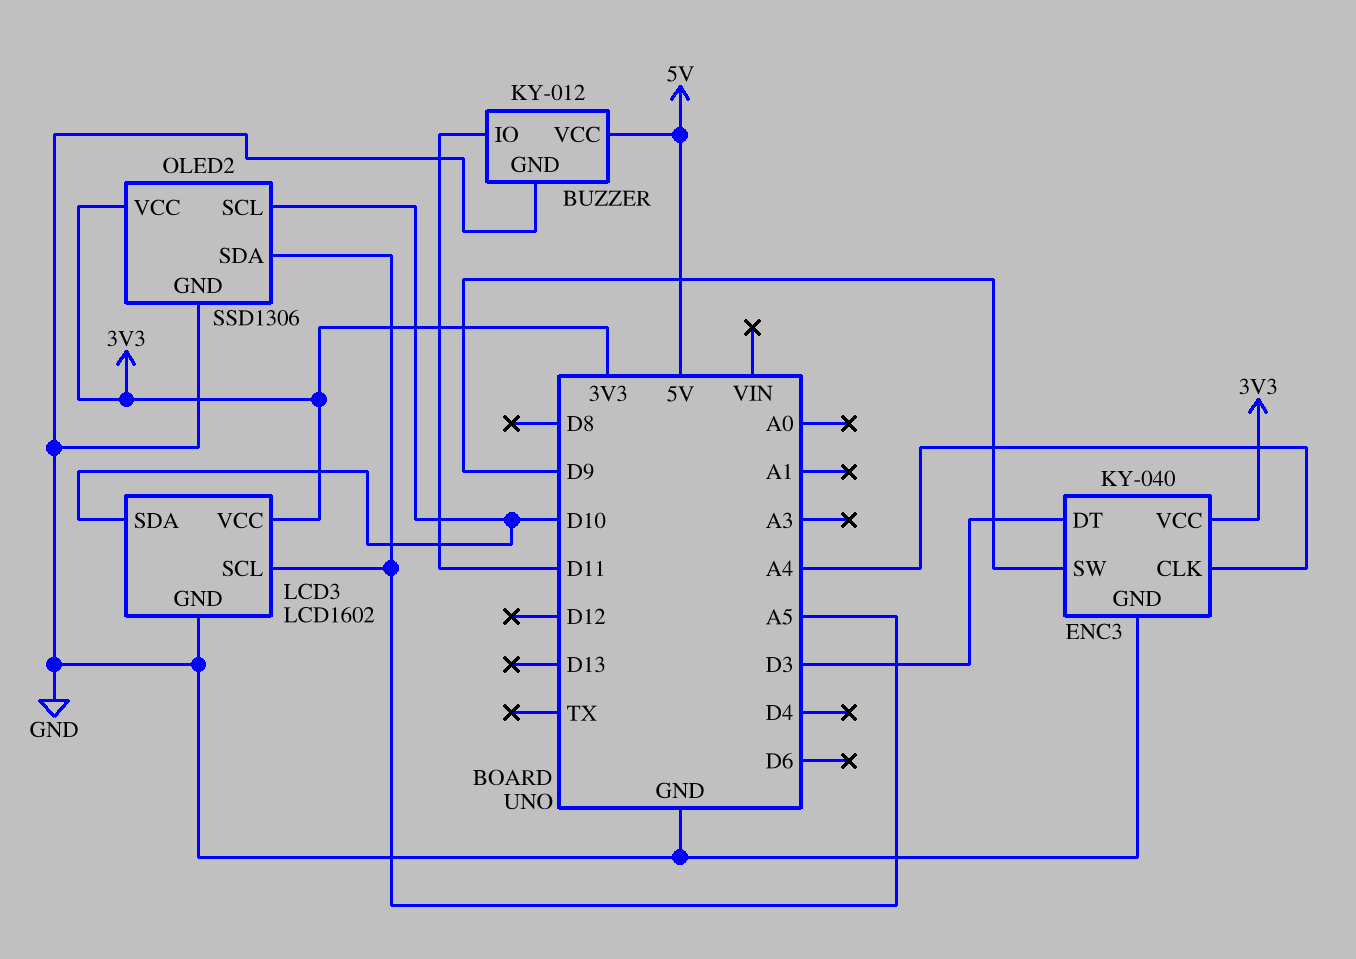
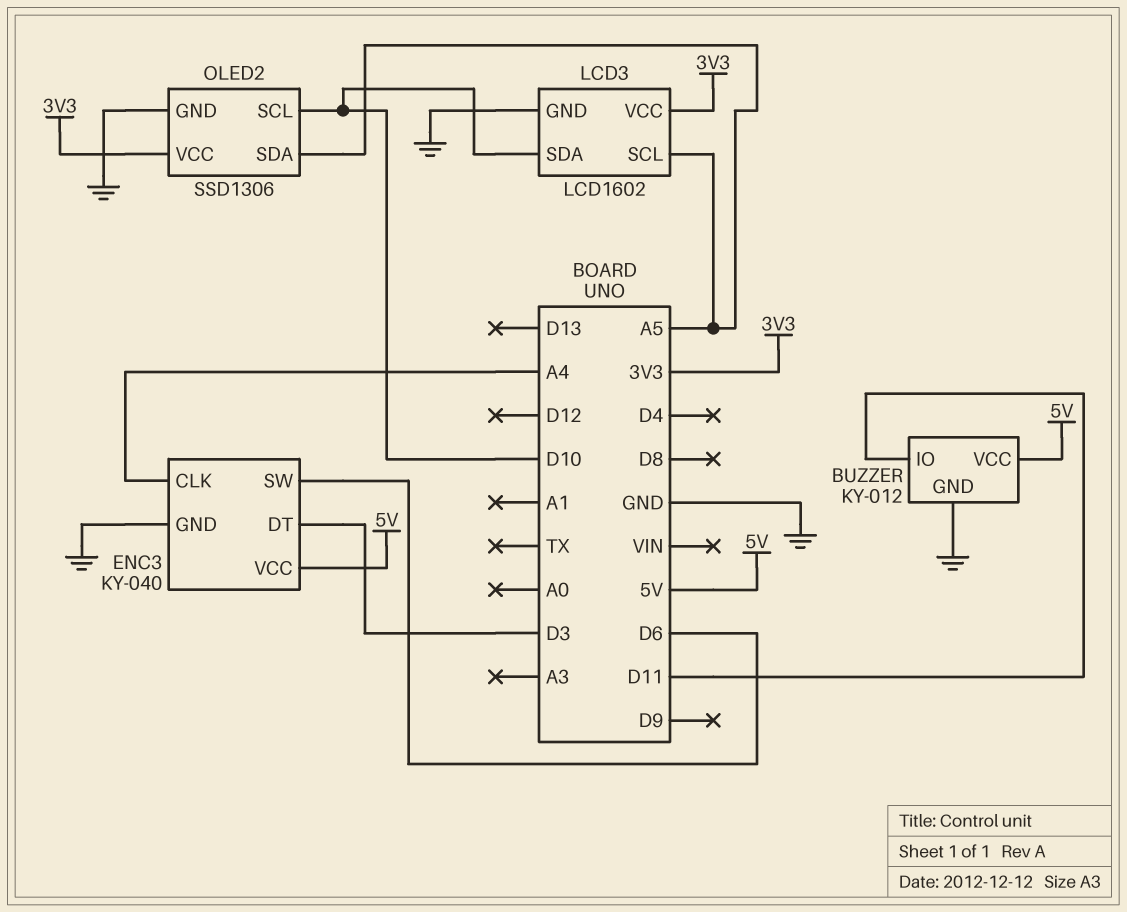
ENC3 pin SW: D9 -> D6
ENC3 pin VCC: 3V3 -> 5V

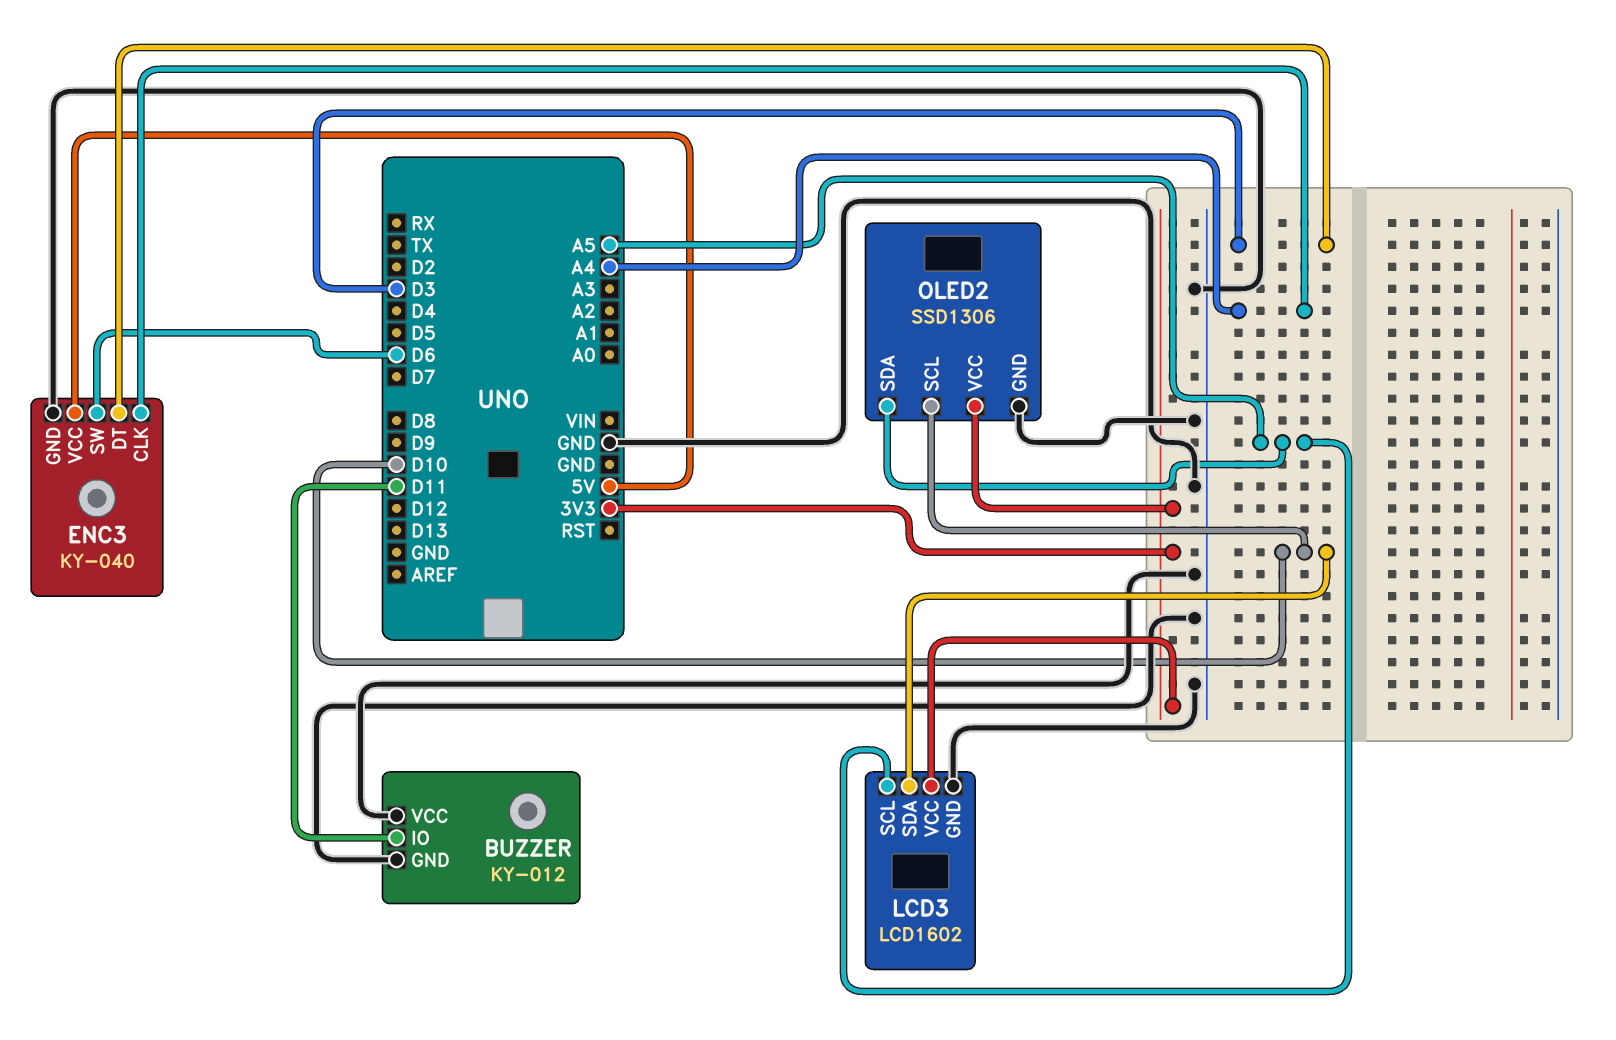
BUZZER pin VCC: 5V -> GND

